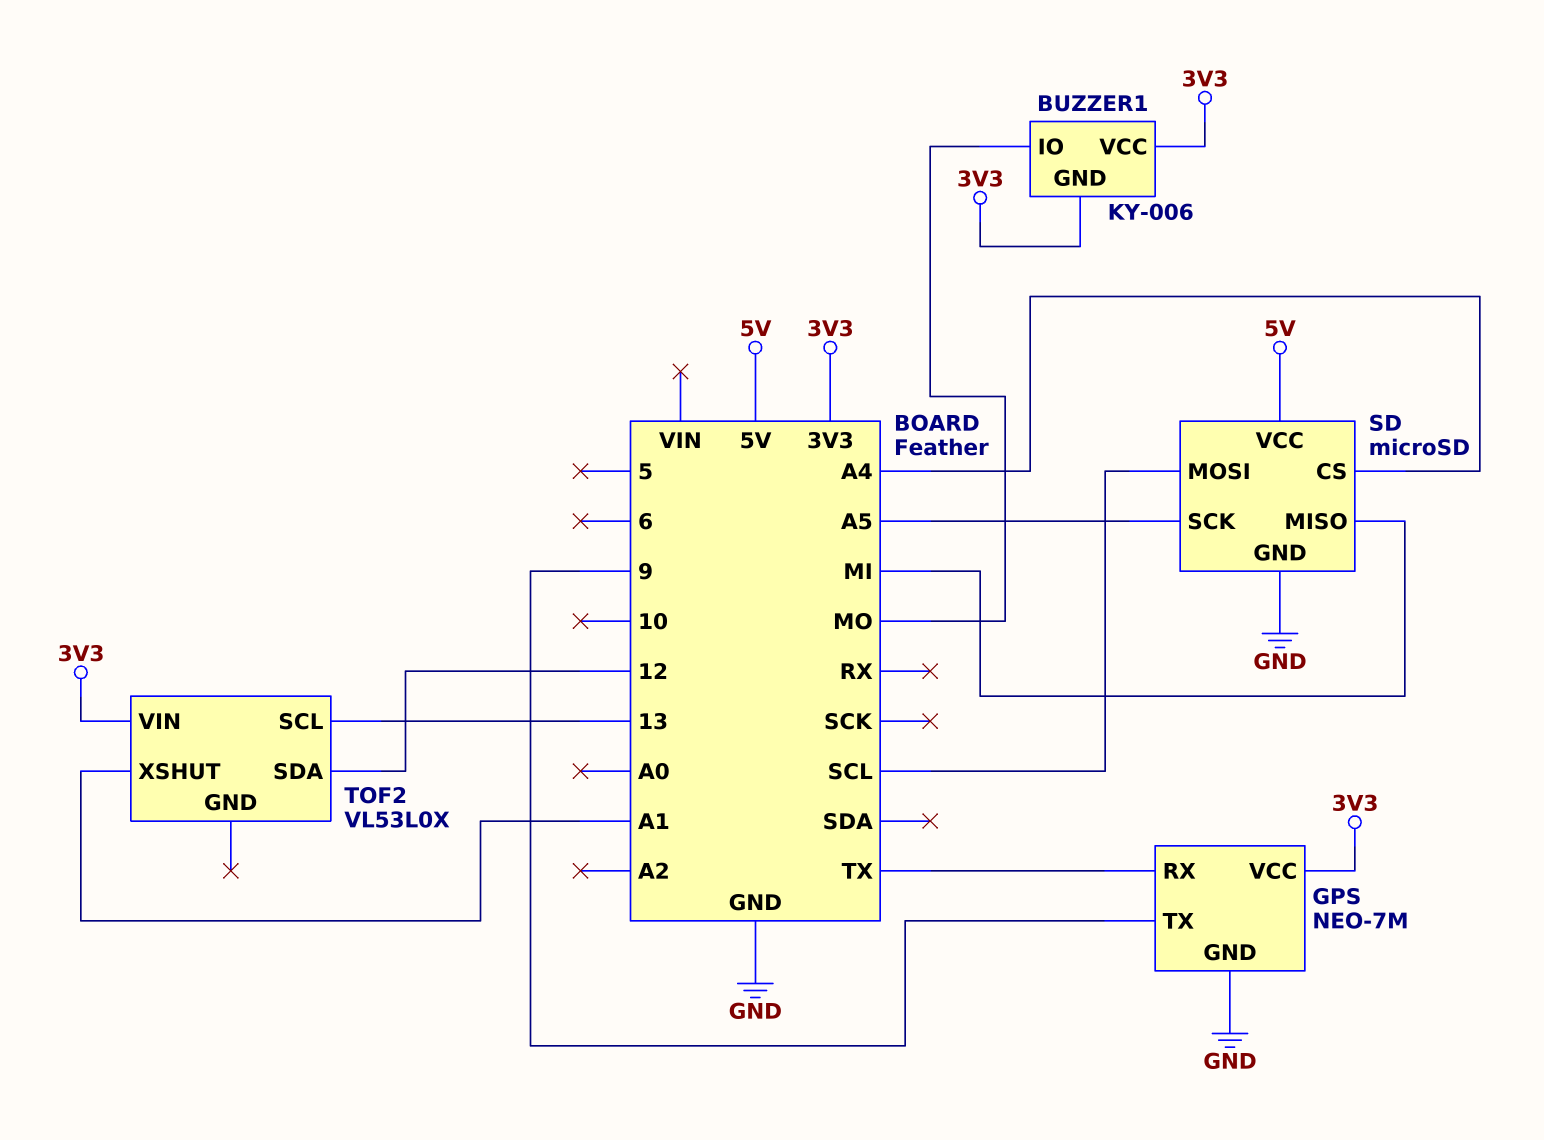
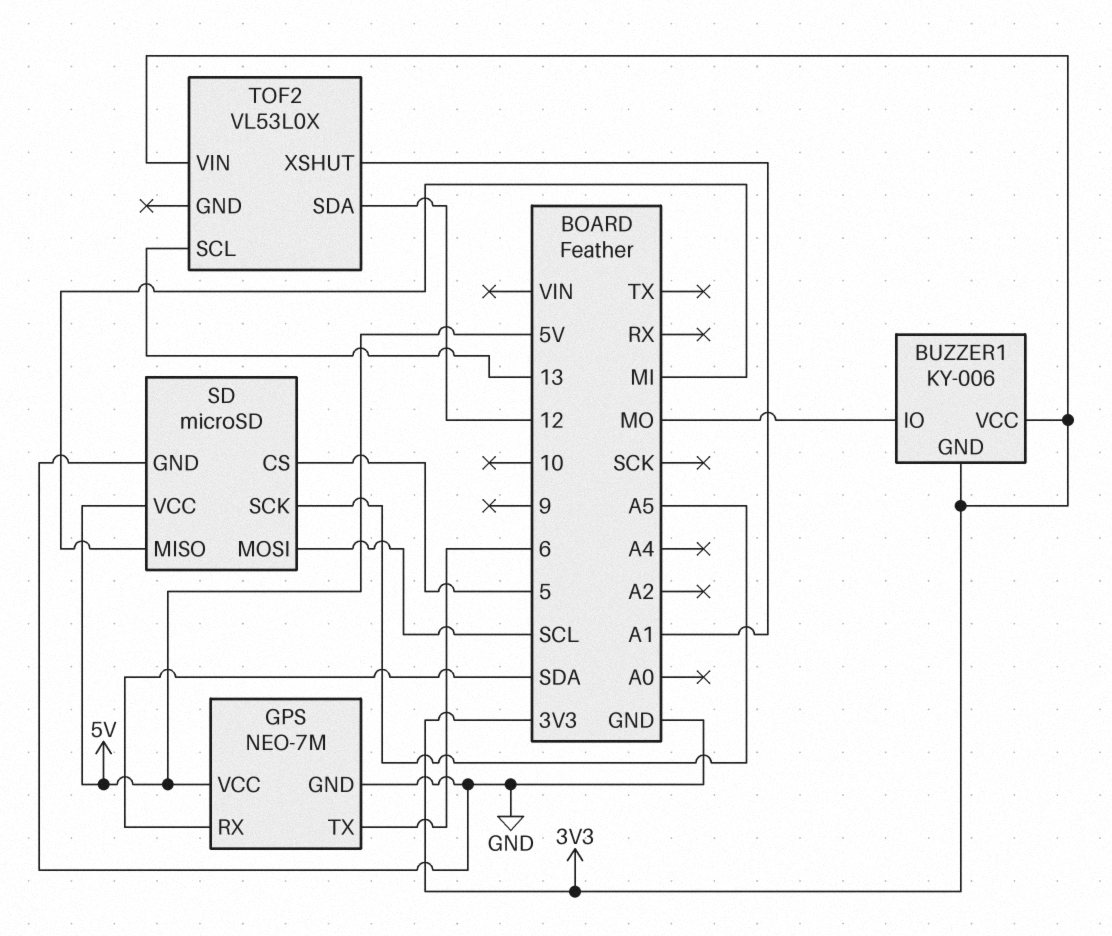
GPS pin RX: TX -> SDA
GPS pin TX: 9 -> 6
GPS pin VCC: 3V3 -> 5V
SD pin CS: A4 -> 5

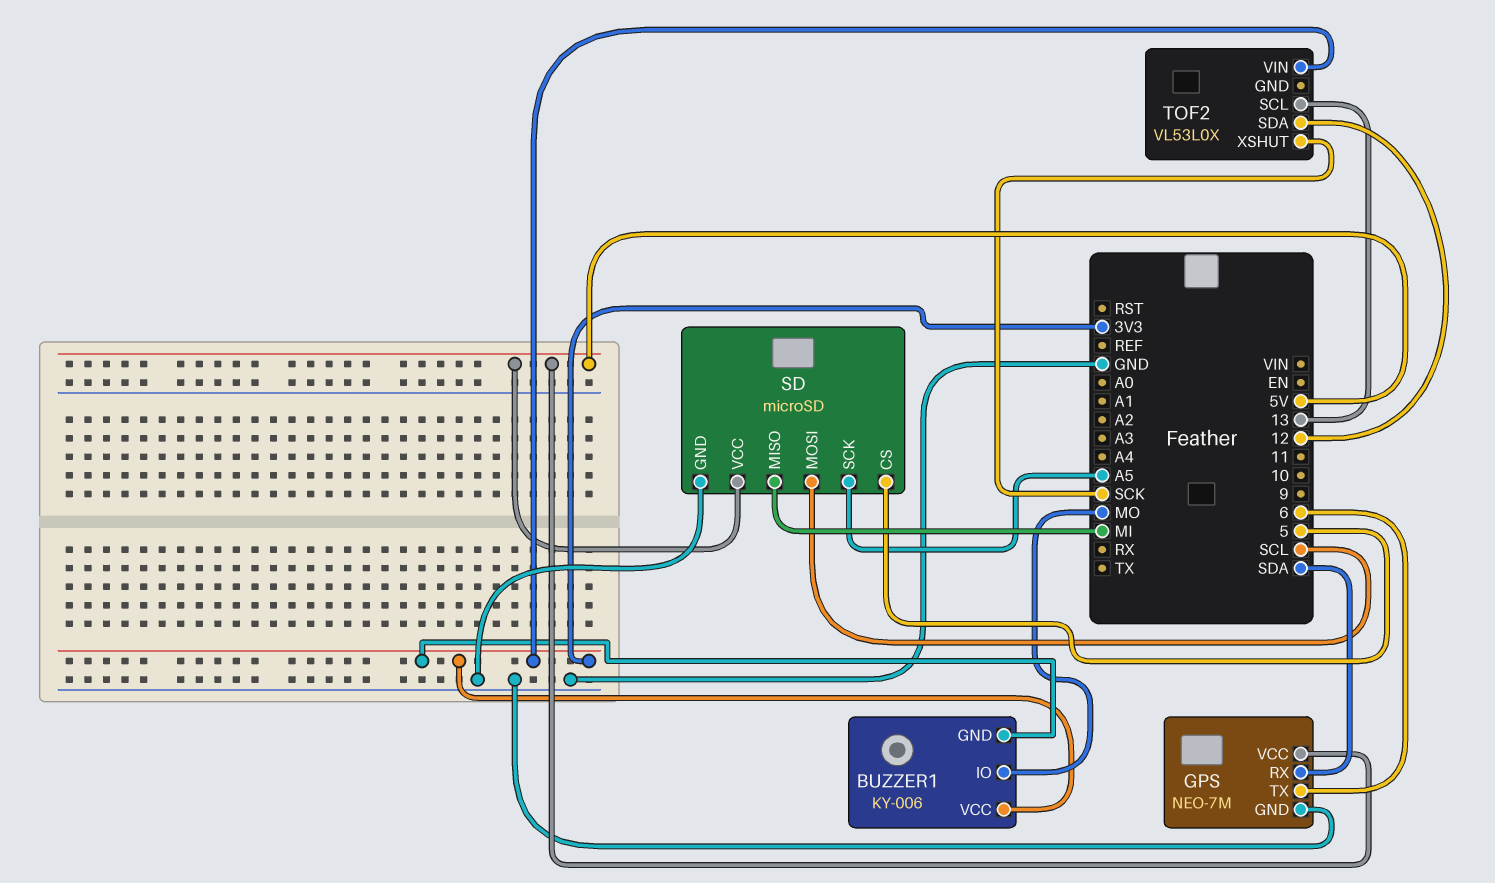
TOF2 pin XSHUT: A1 -> SCK

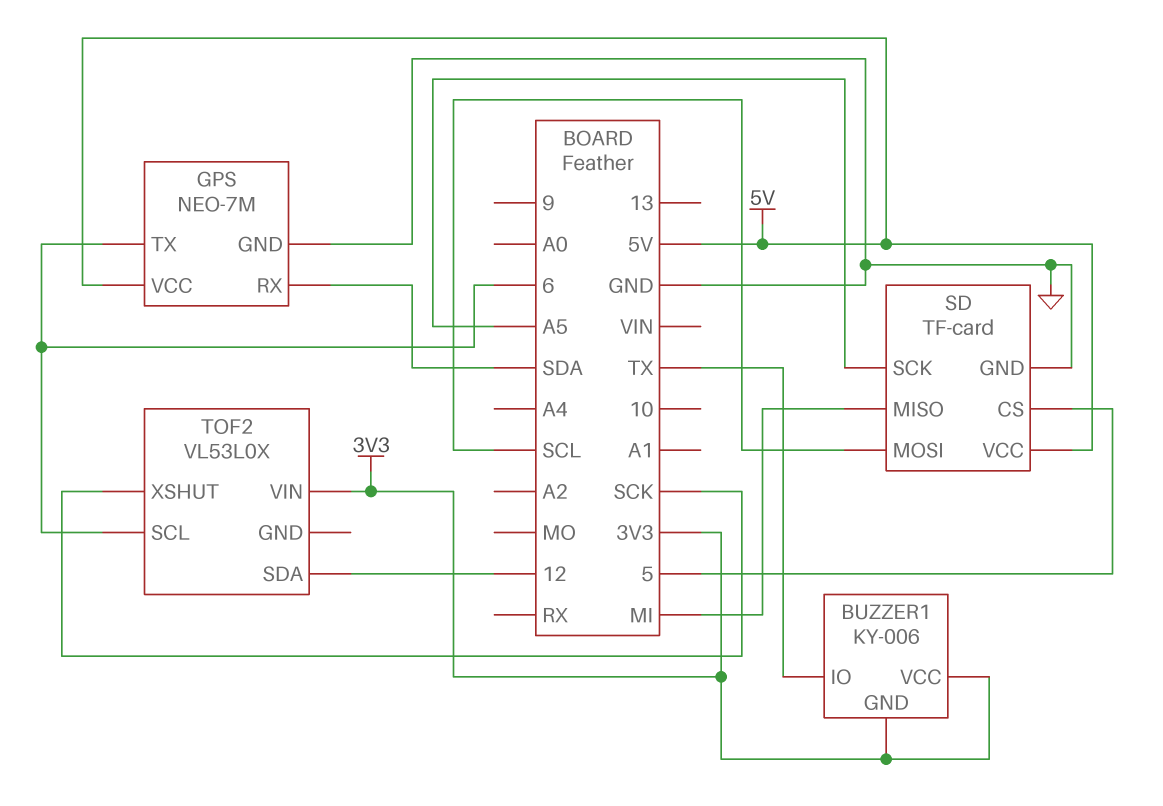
BUZZER1 pin IO: MO -> TX
SD: microSD -> TF-card
TOF2 pin SCL: 13 -> 6

